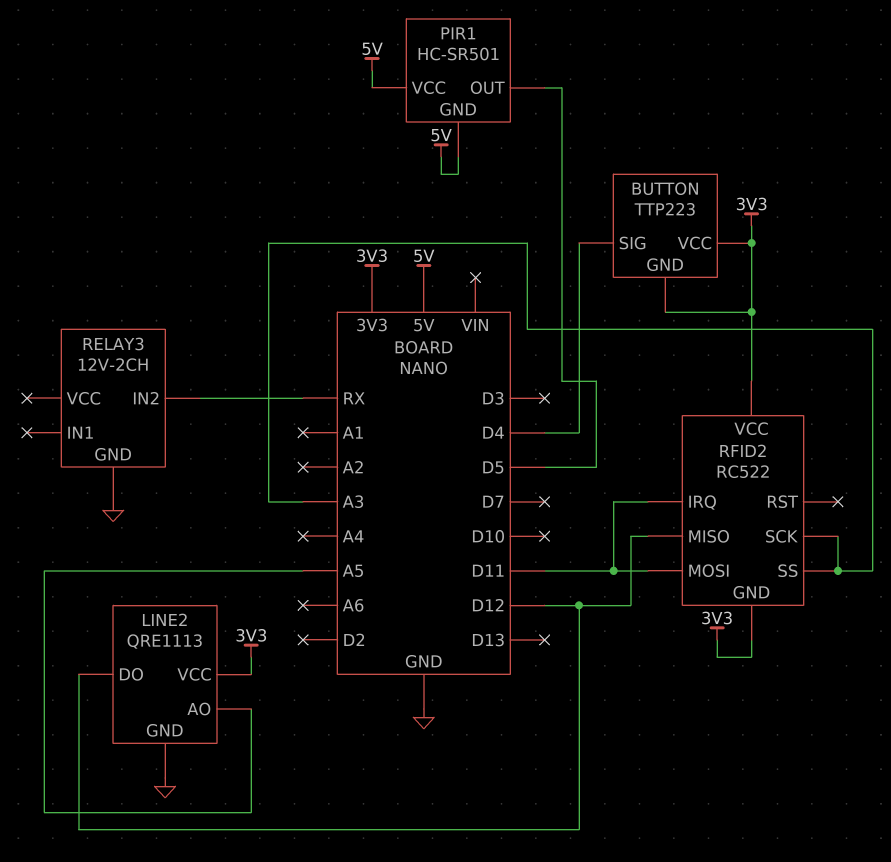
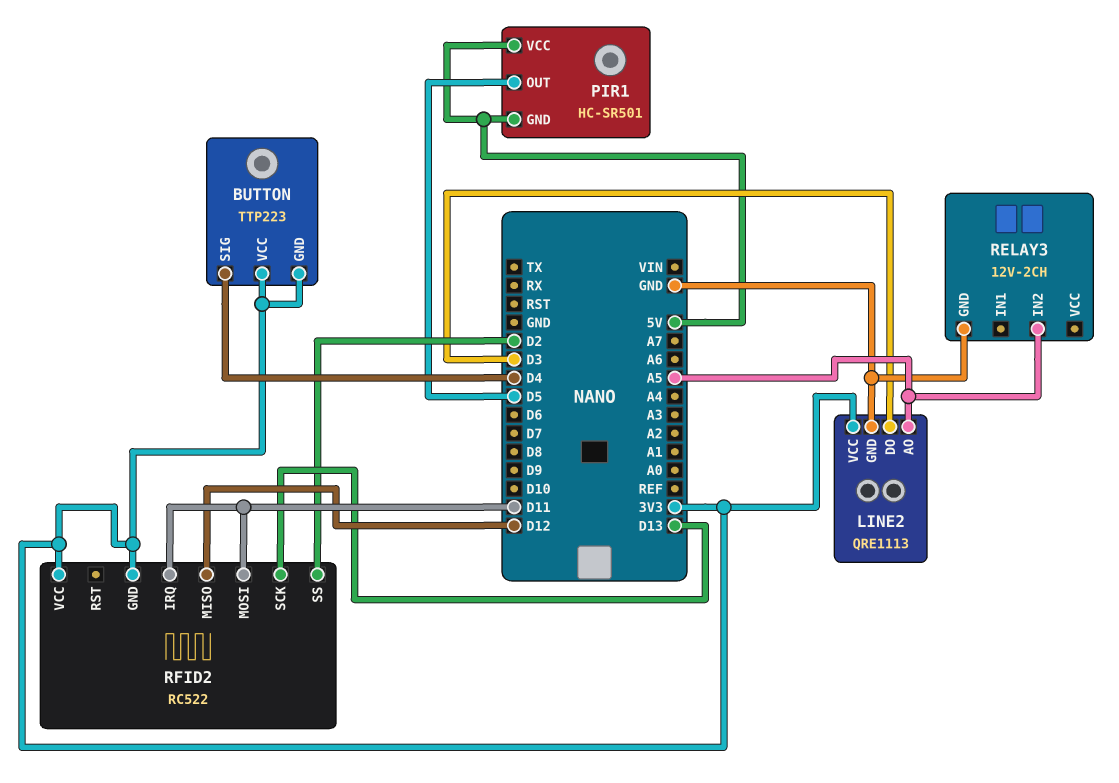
LINE2 pin DO: D12 -> D3
RELAY3 pin IN2: RX -> A5
RFID2 pin SCK: A3 -> D13
RFID2 pin SS: A3 -> D2

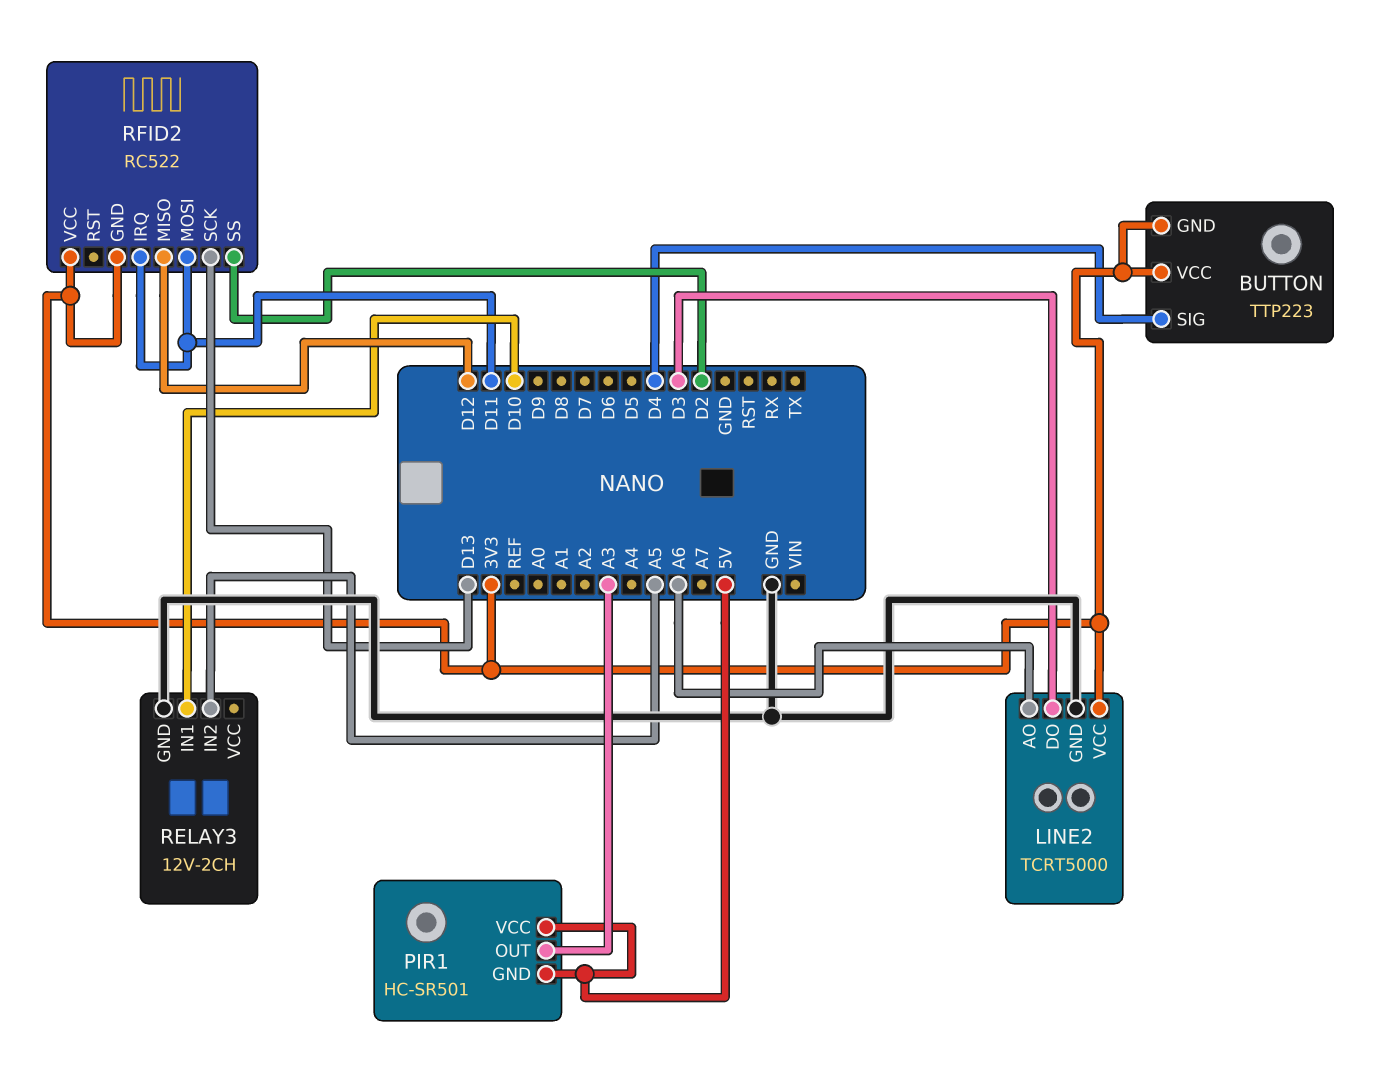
LINE2: QRE1113 -> TCRT5000
LINE2 pin AO: A5 -> A6
PIR1 pin OUT: D5 -> A3
RELAY3 pin IN1: none -> D10

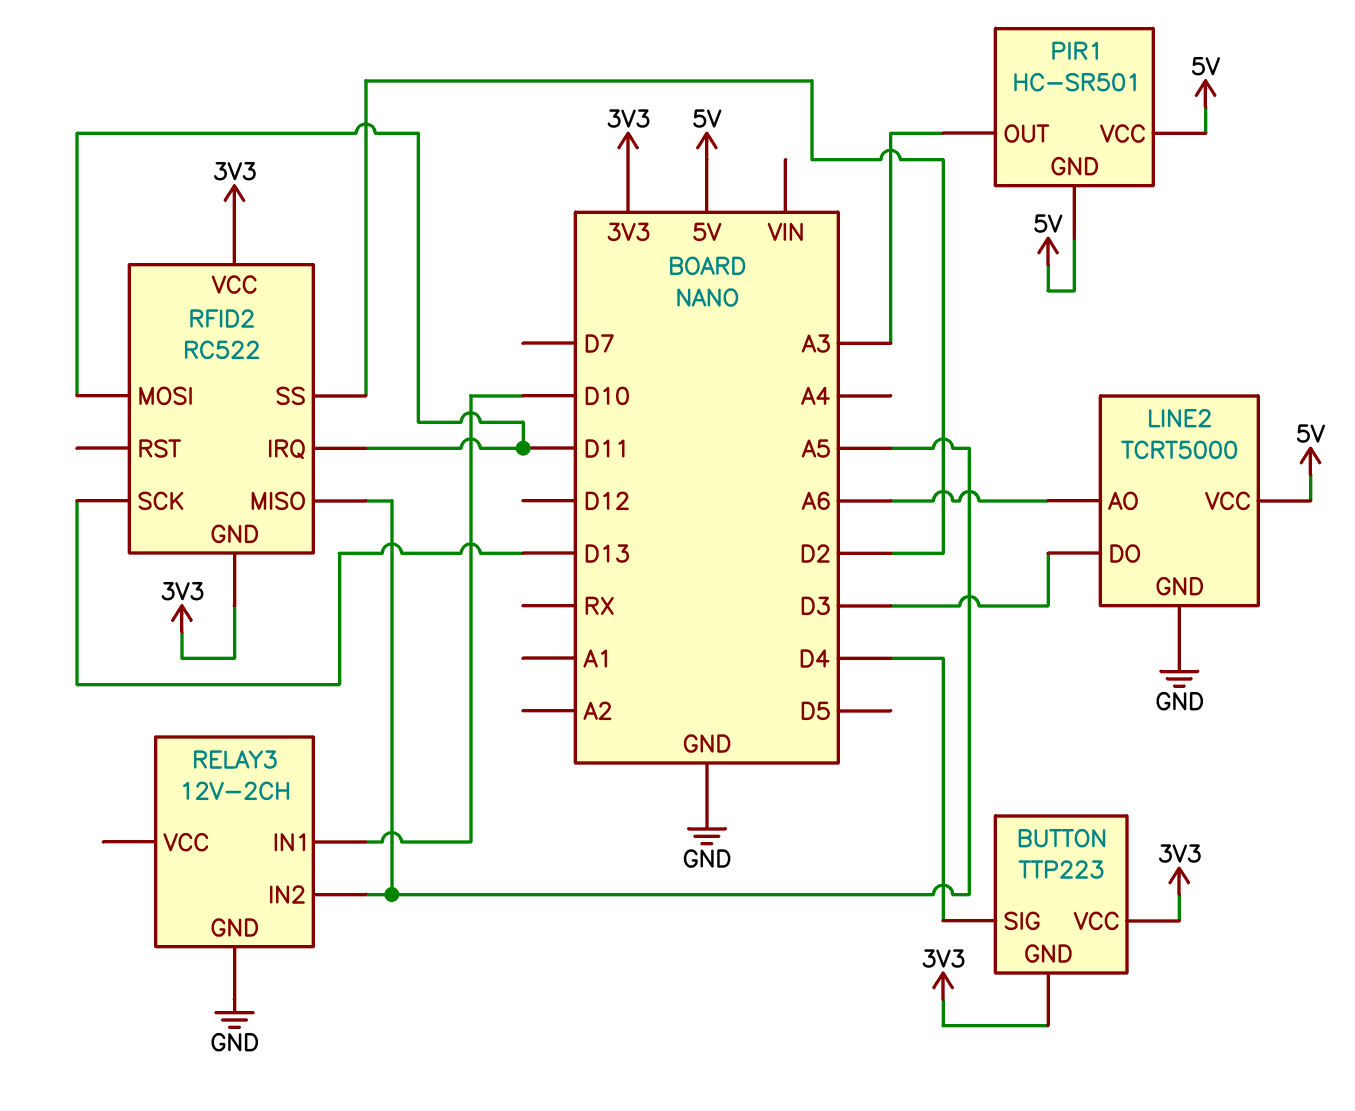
LINE2 pin VCC: 3V3 -> 5V
RFID2 pin MISO: D12 -> A5

